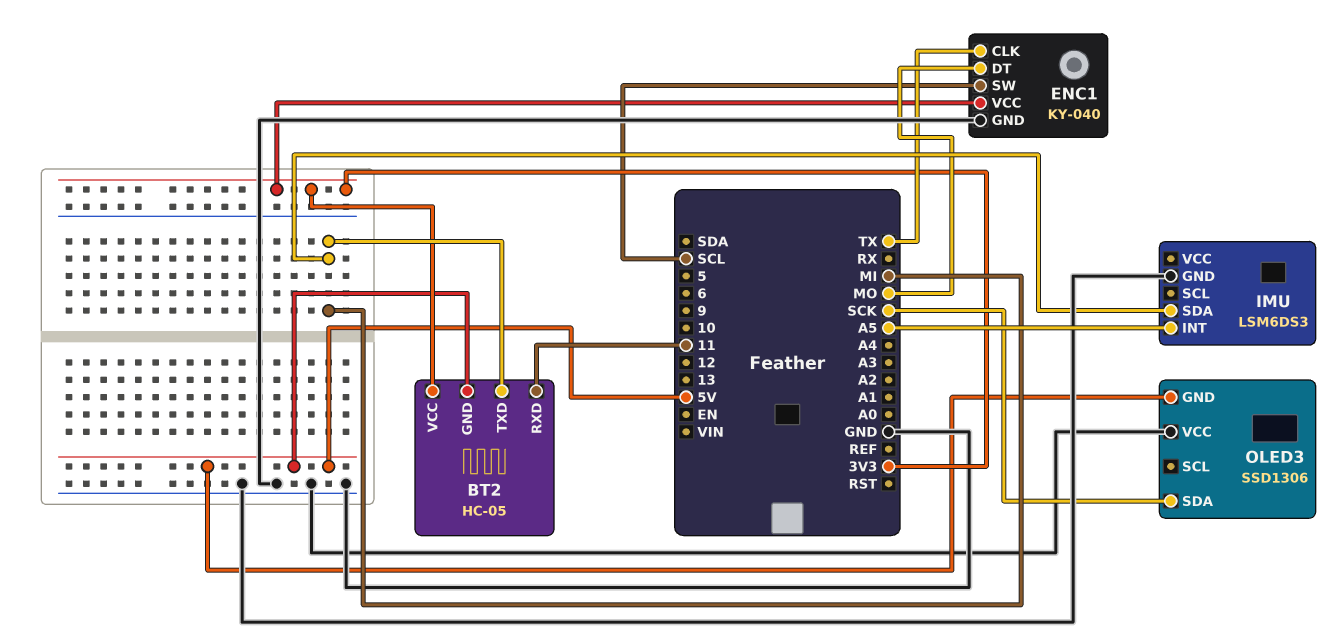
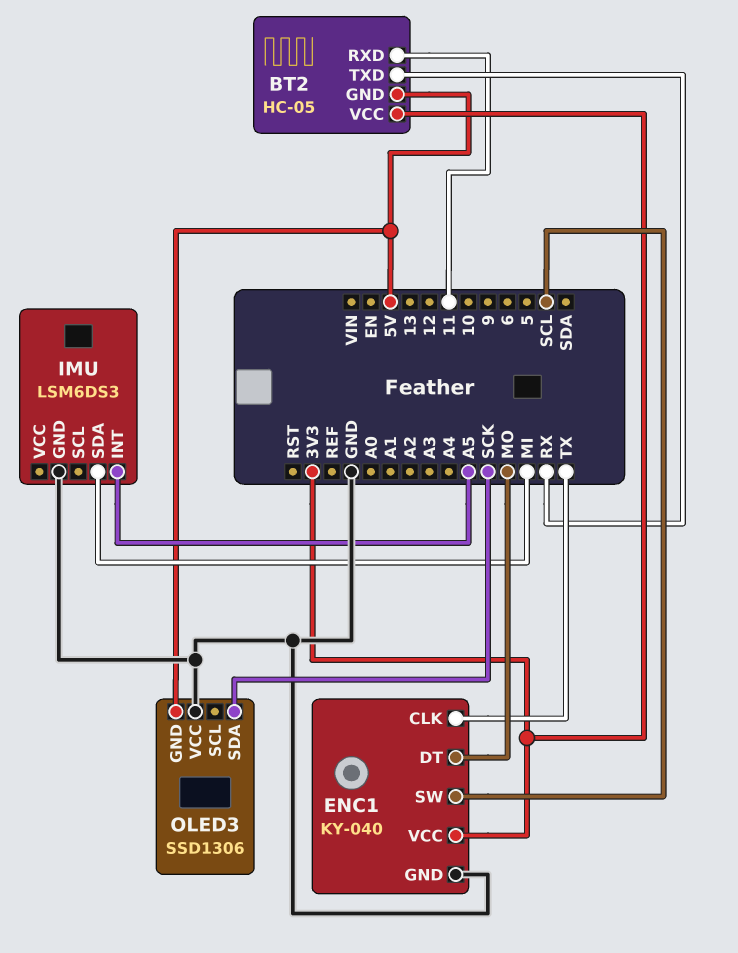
BT2 pin TXD: MI -> RX

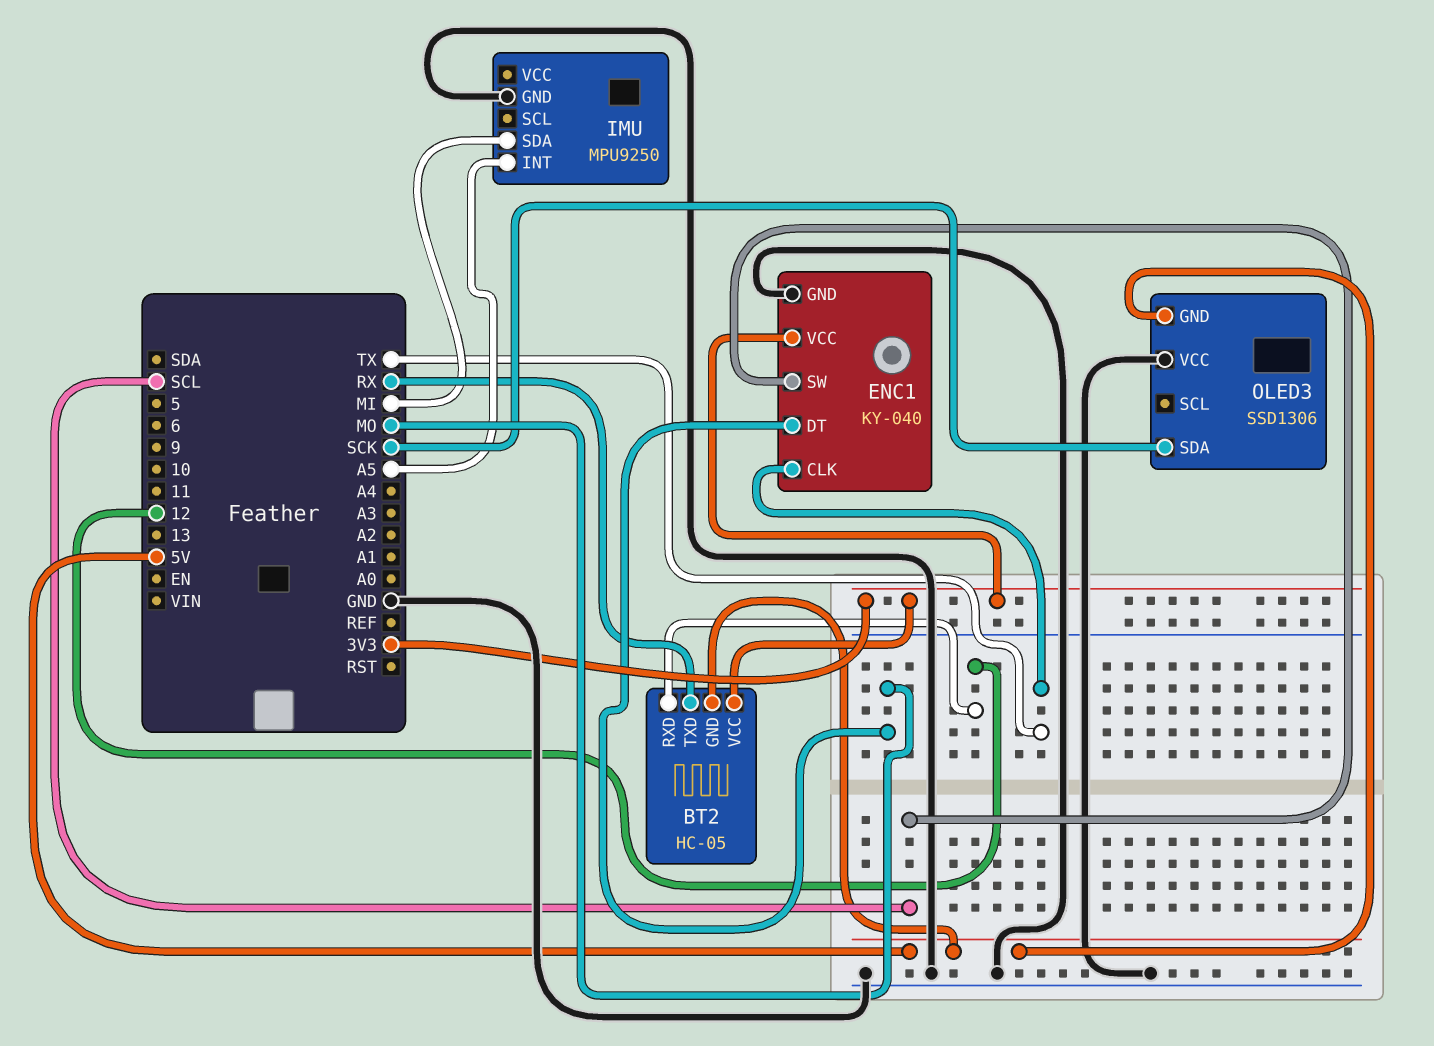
BT2 pin RXD: 11 -> 12
IMU: LSM6DS3 -> MPU9250

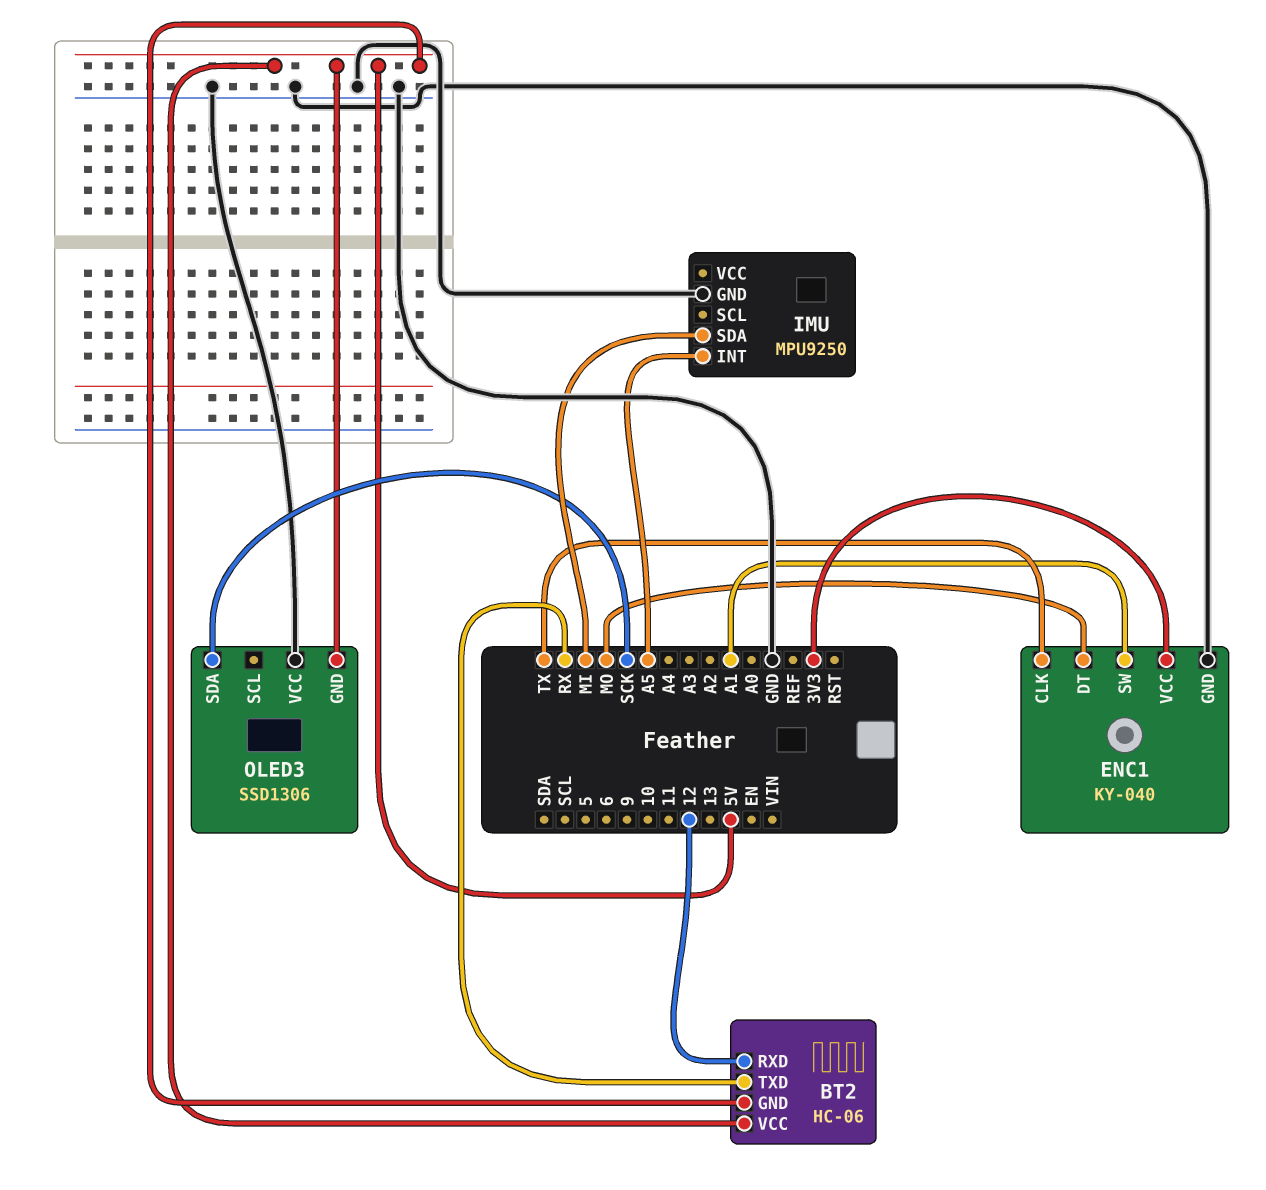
BT2: HC-05 -> HC-06
BT2 pin VCC: 3V3 -> 5V
ENC1 pin SW: SCL -> A1

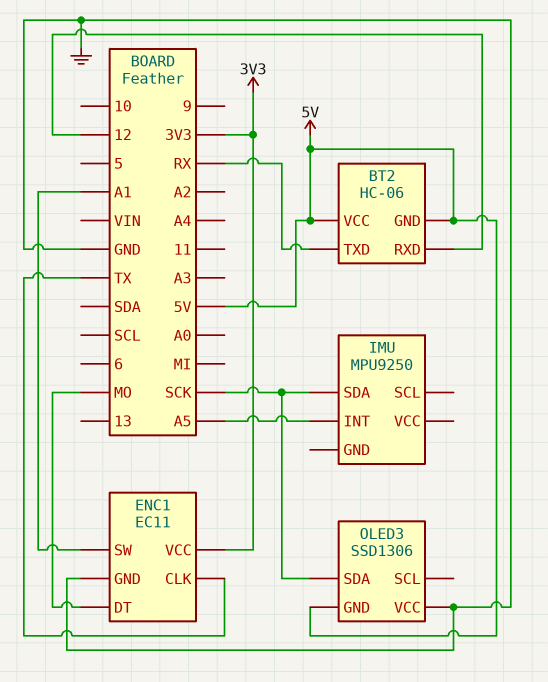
ENC1: KY-040 -> EC11
IMU pin GND: GND -> none
IMU pin SDA: MI -> SCK

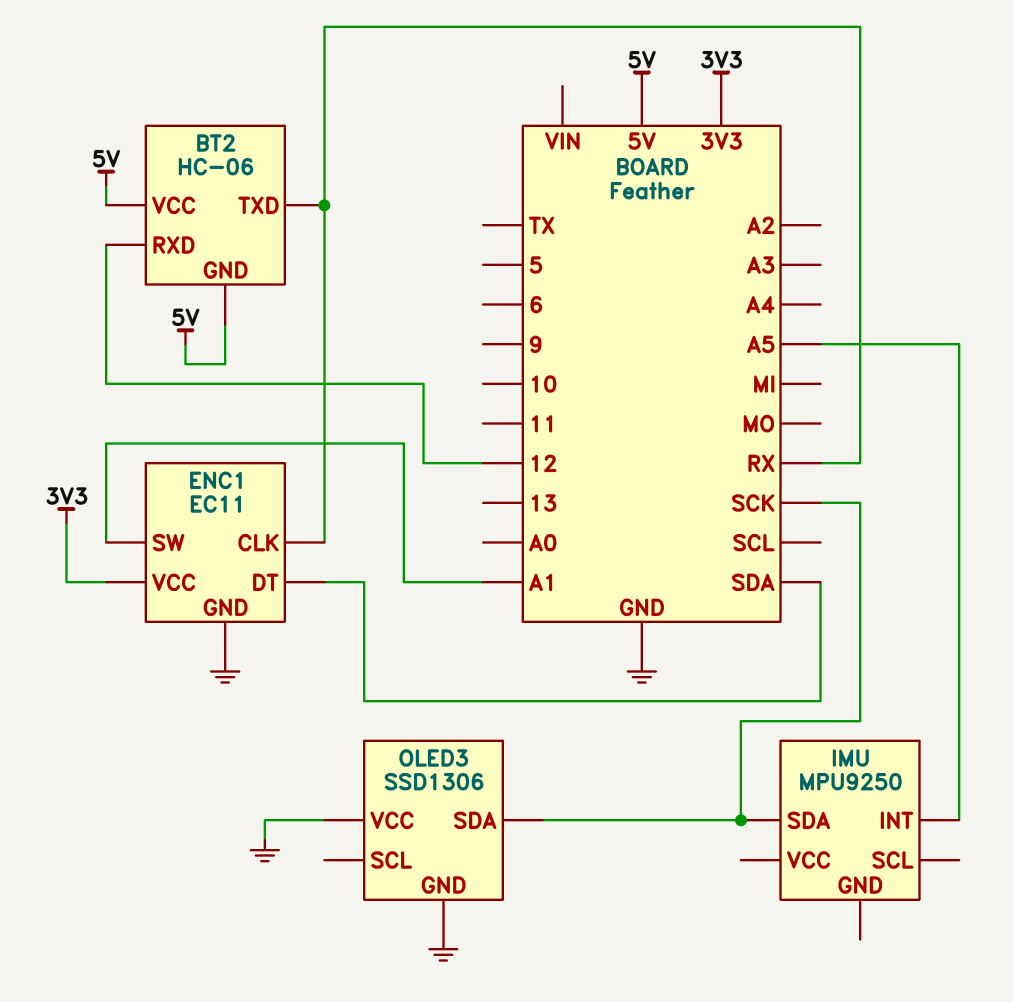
ENC1 pin CLK: TX -> RX
ENC1 pin DT: MO -> SDA
OLED3 pin GND: 5V -> GND

